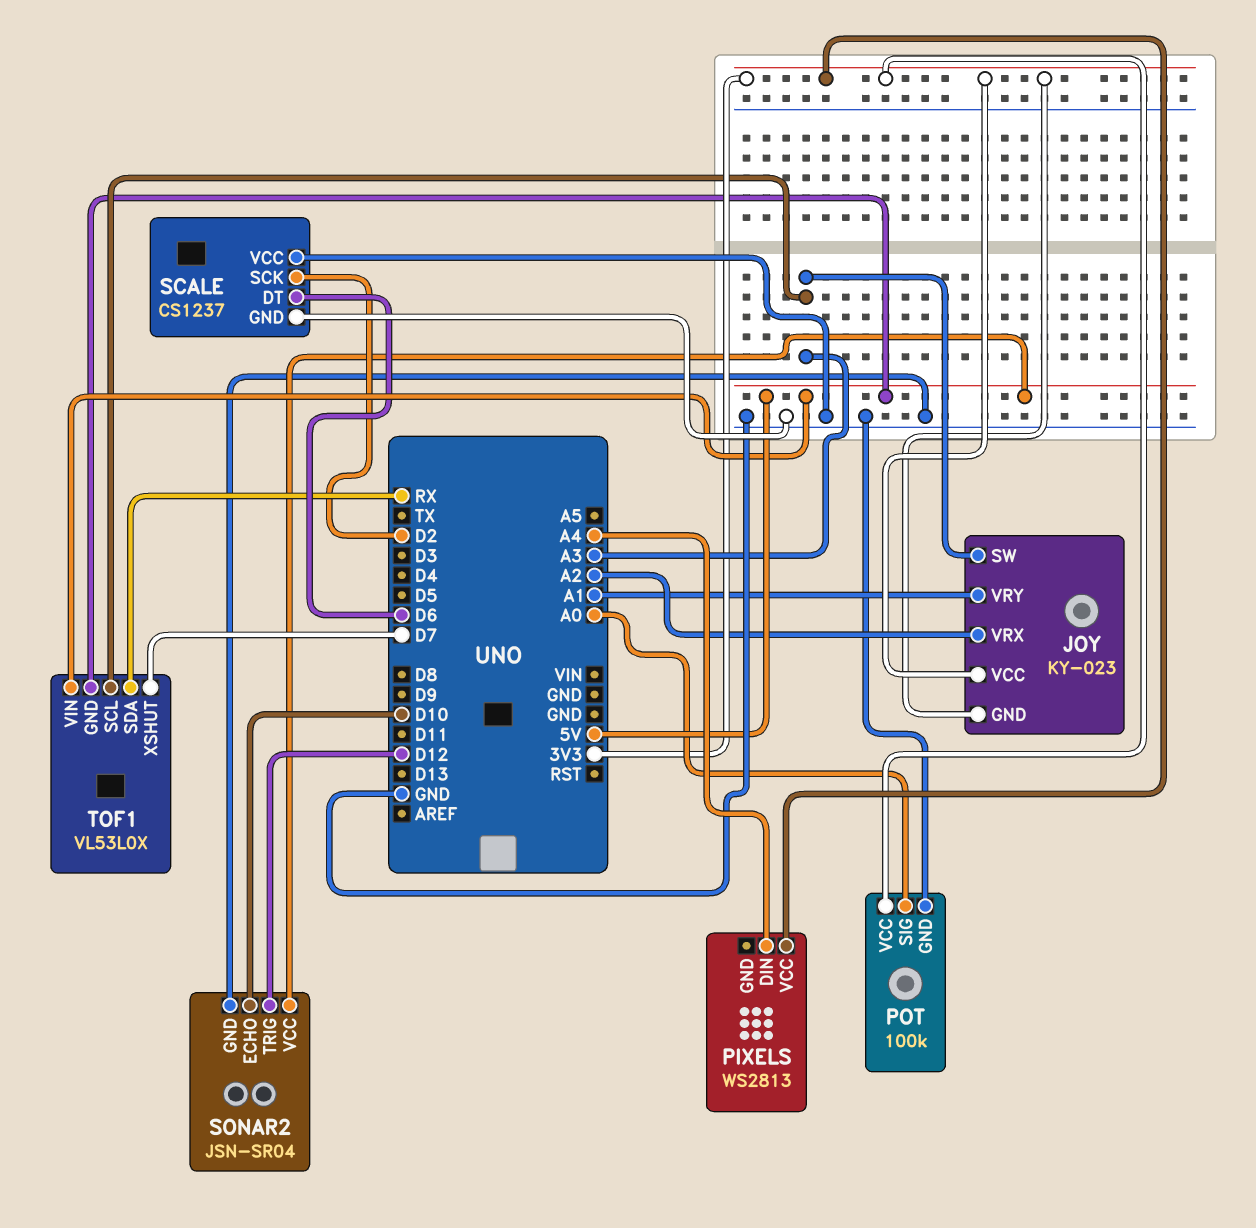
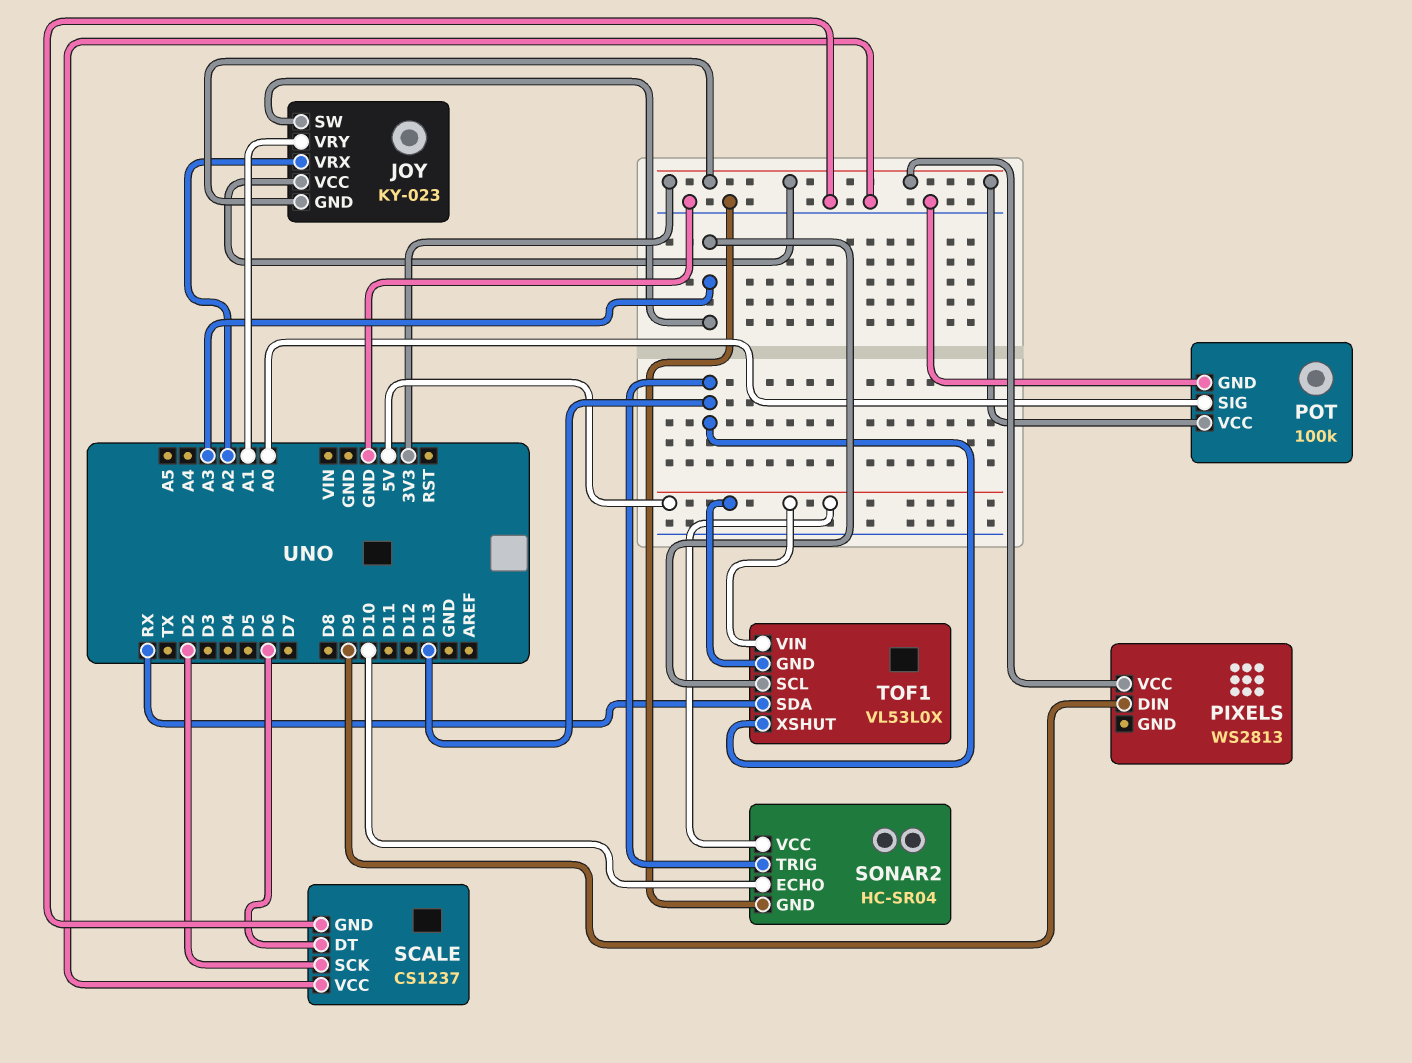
PIXELS pin DIN: A4 -> D9
SONAR2: JSN-SR04 -> HC-SR04
SONAR2 pin TRIG: D12 -> D13
TOF1 pin XSHUT: D7 -> D13

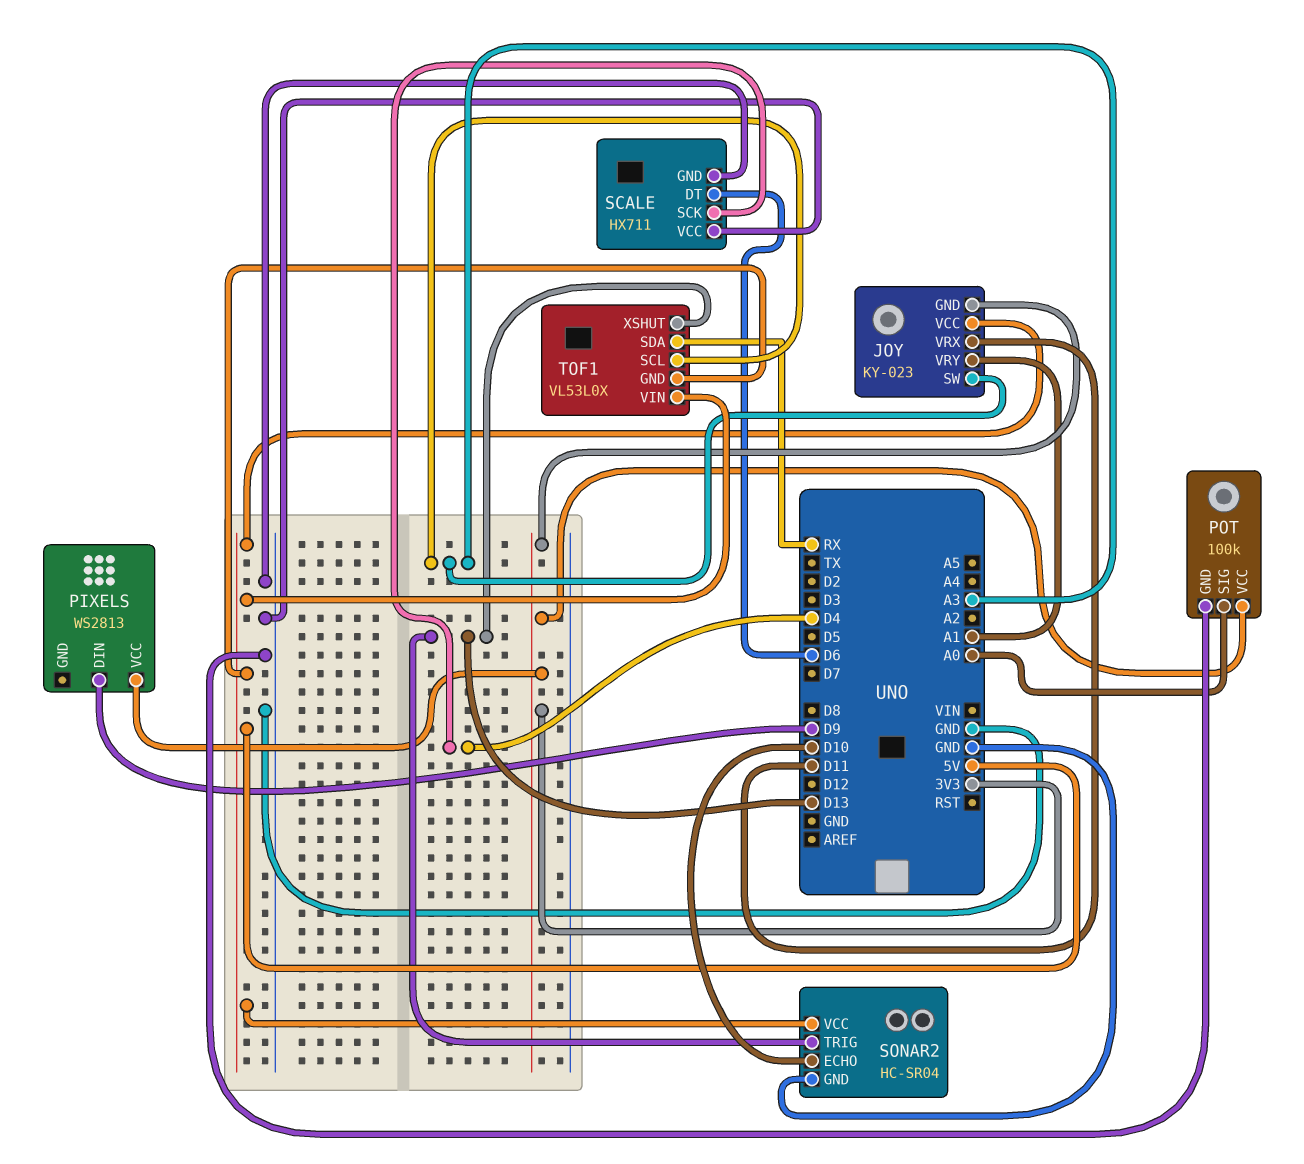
JOY pin VCC: 3V3 -> 5V
JOY pin VRX: A2 -> D11
SCALE: CS1237 -> HX711
SCALE pin SCK: D2 -> D4

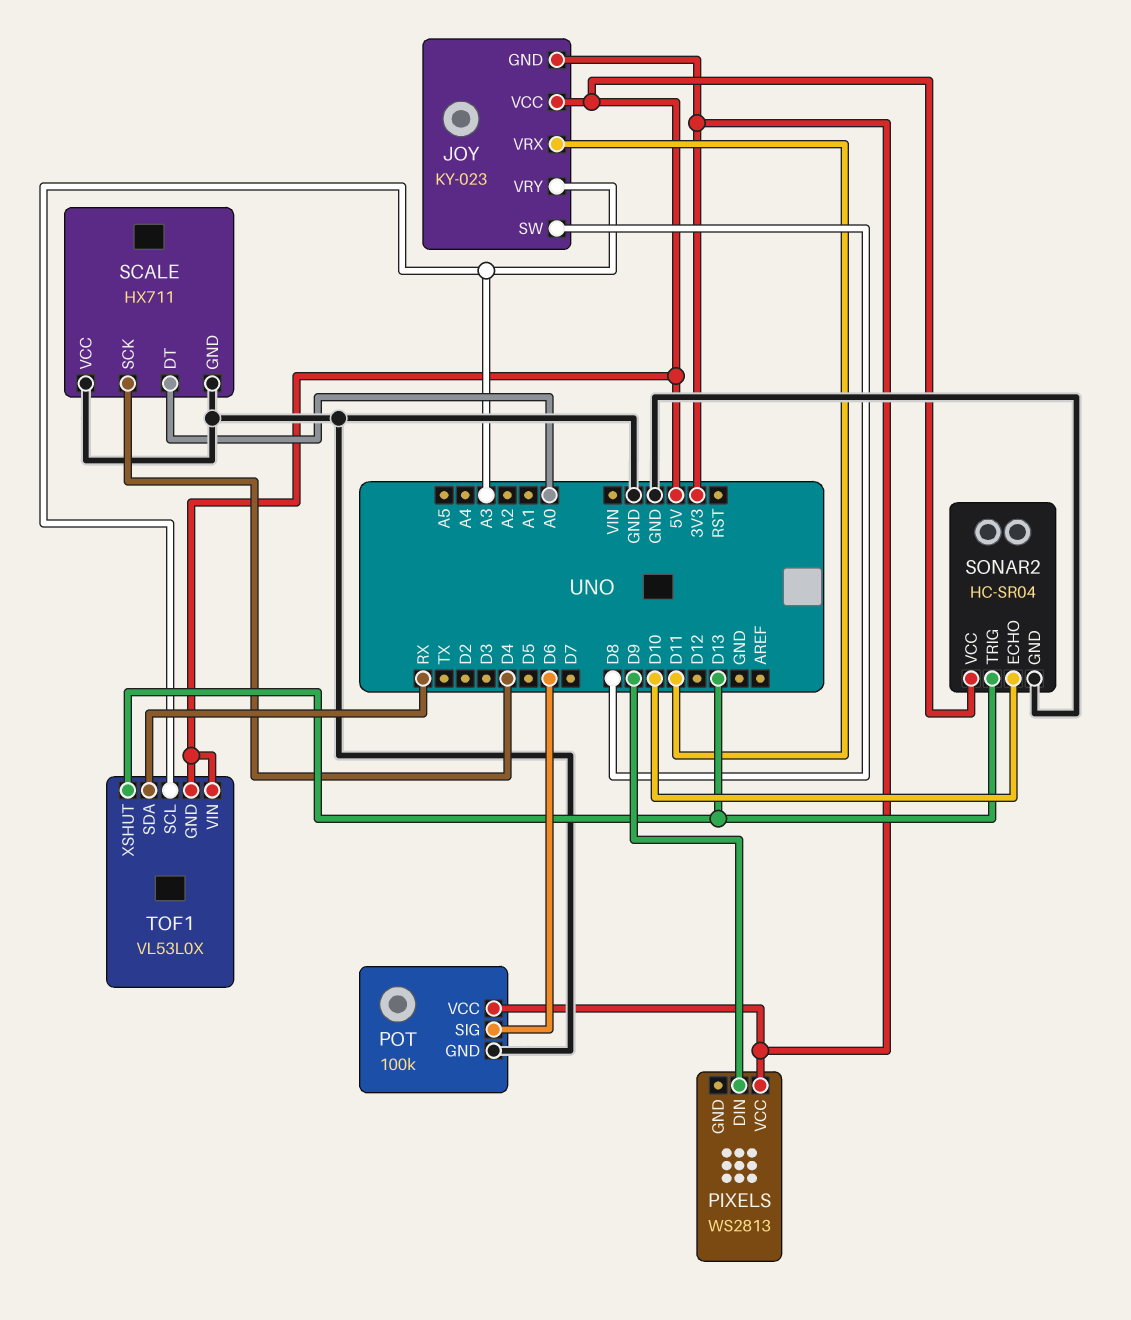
JOY pin SW: A3 -> D8
JOY pin VRY: A1 -> A3
POT pin SIG: A0 -> D6
SCALE pin DT: D6 -> A0

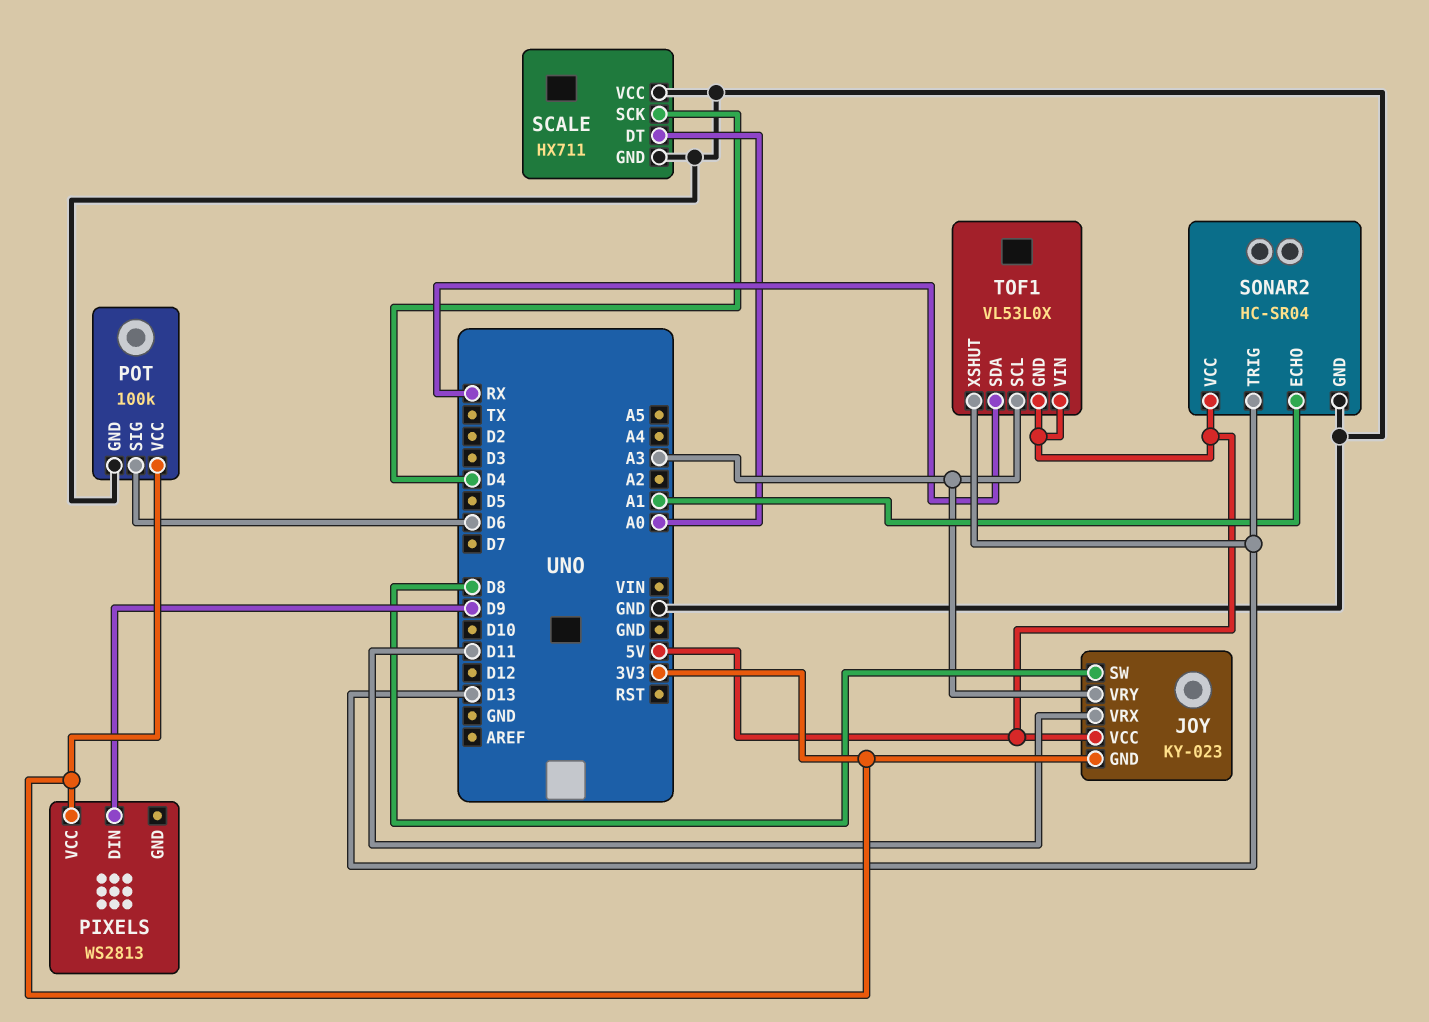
SONAR2 pin ECHO: D10 -> A1

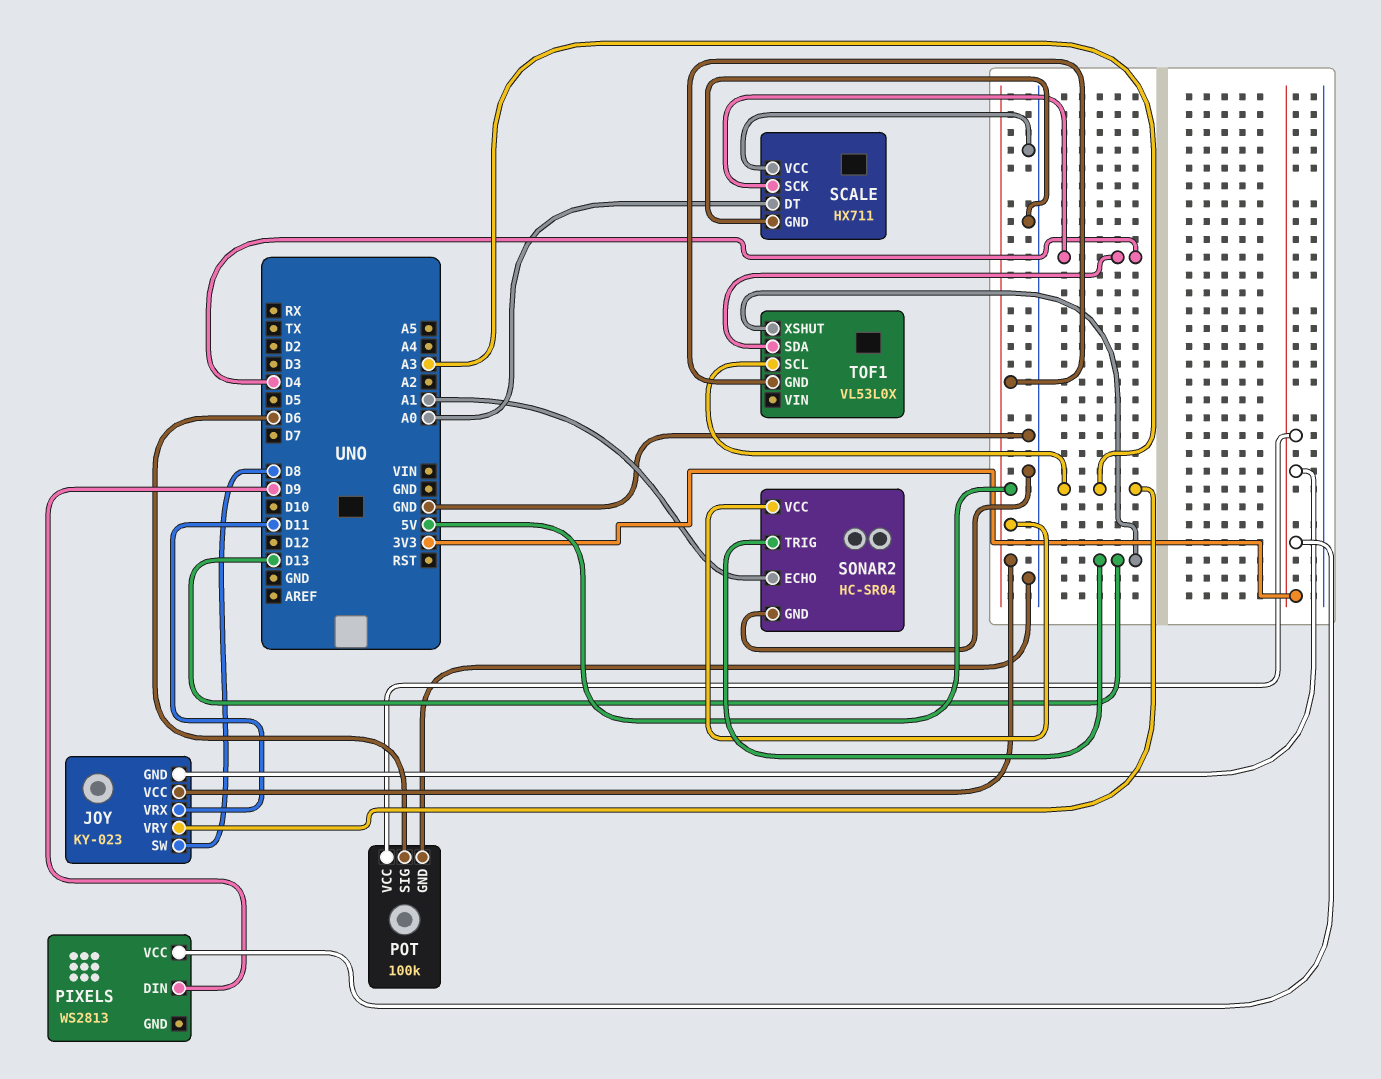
TOF1 pin SDA: RX -> D4
TOF1 pin VIN: 5V -> none

